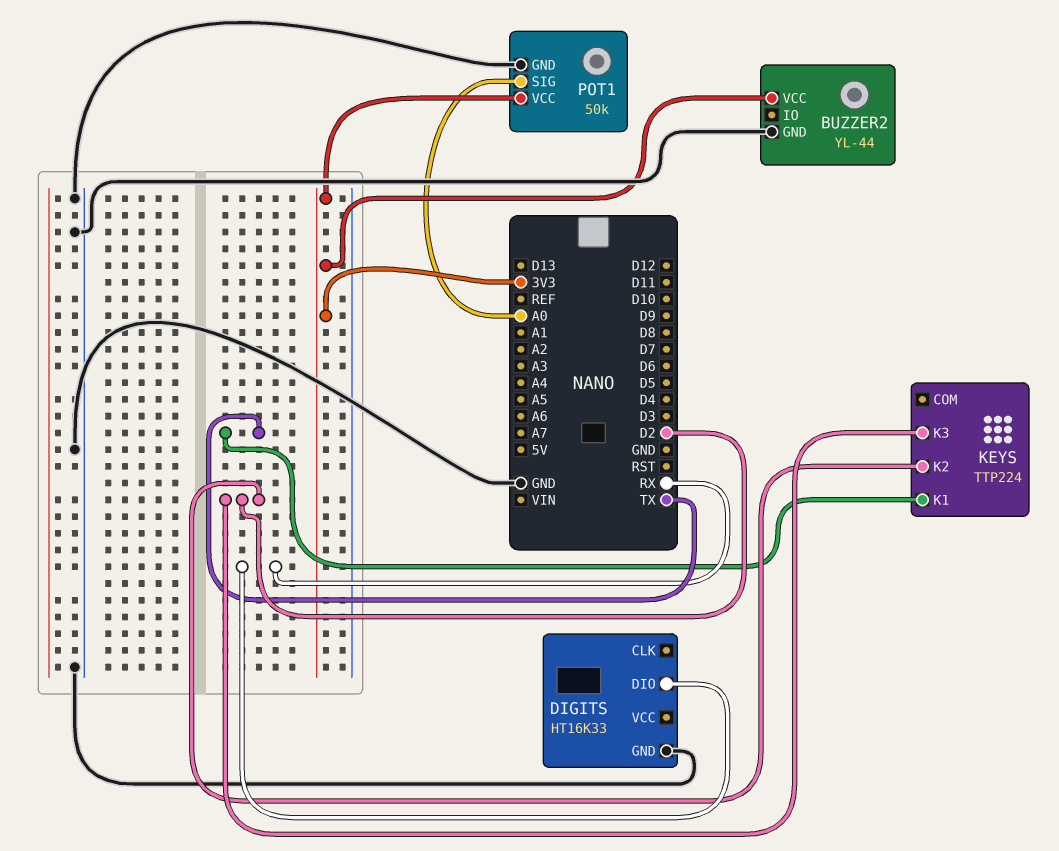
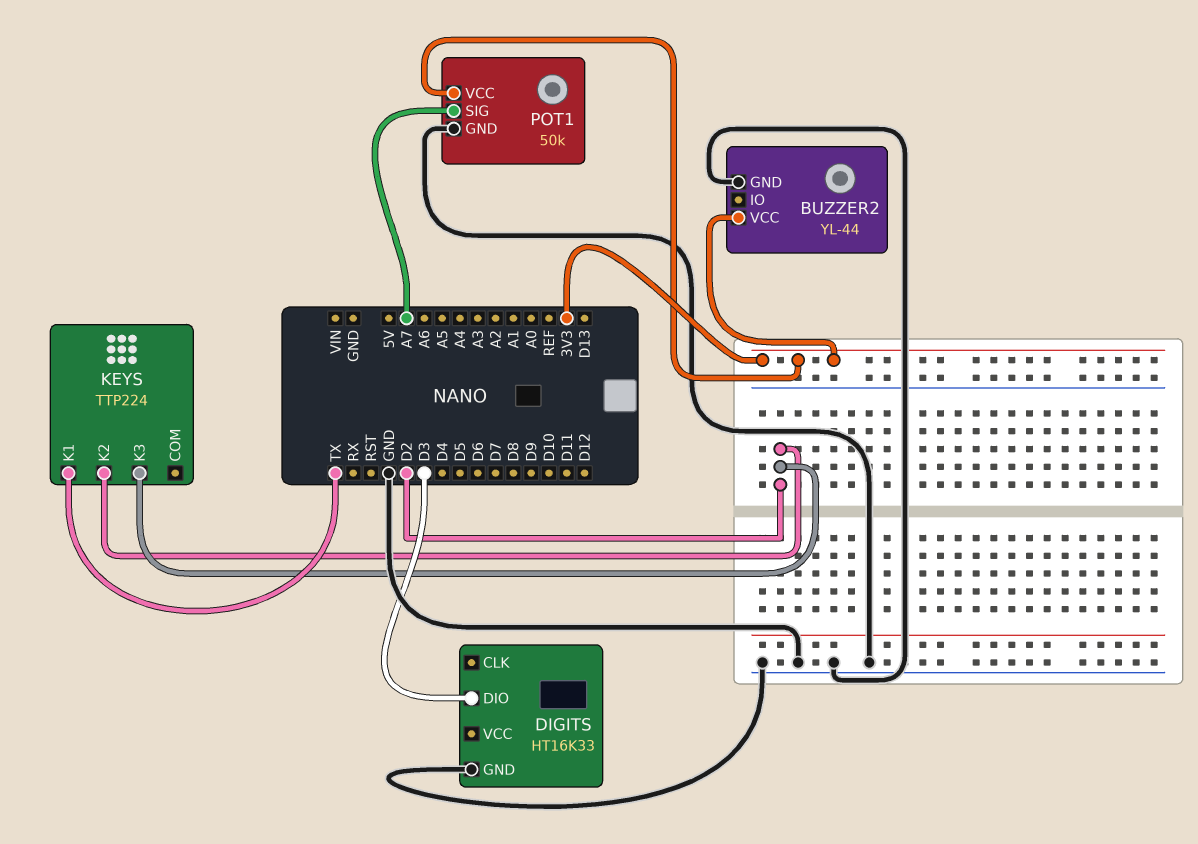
DIGITS pin DIO: RX -> D3
POT1 pin SIG: A0 -> A7

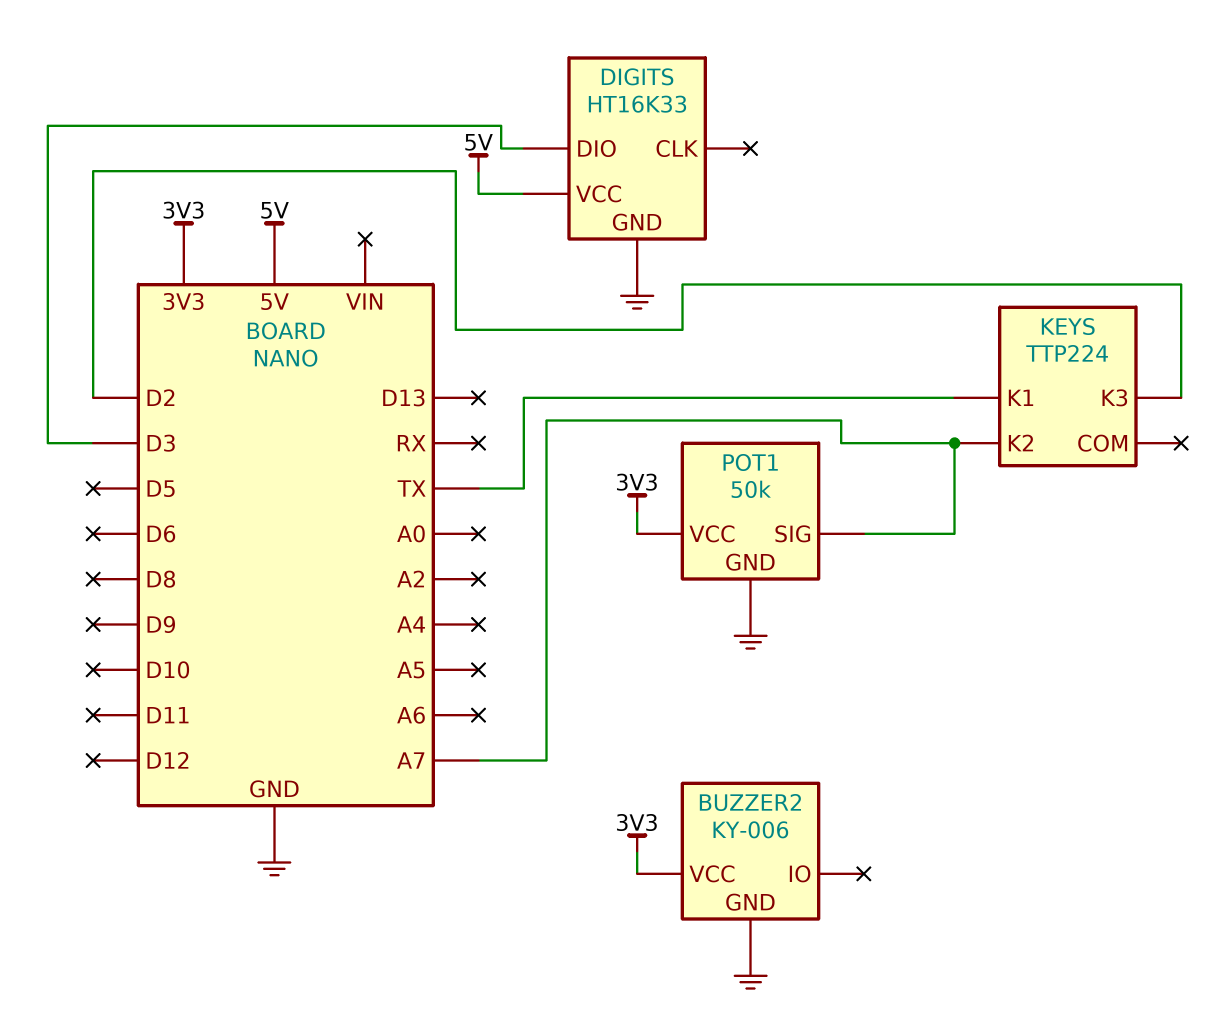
BUZZER2: YL-44 -> KY-006
DIGITS pin VCC: none -> 5V
KEYS pin K2: D2 -> A7

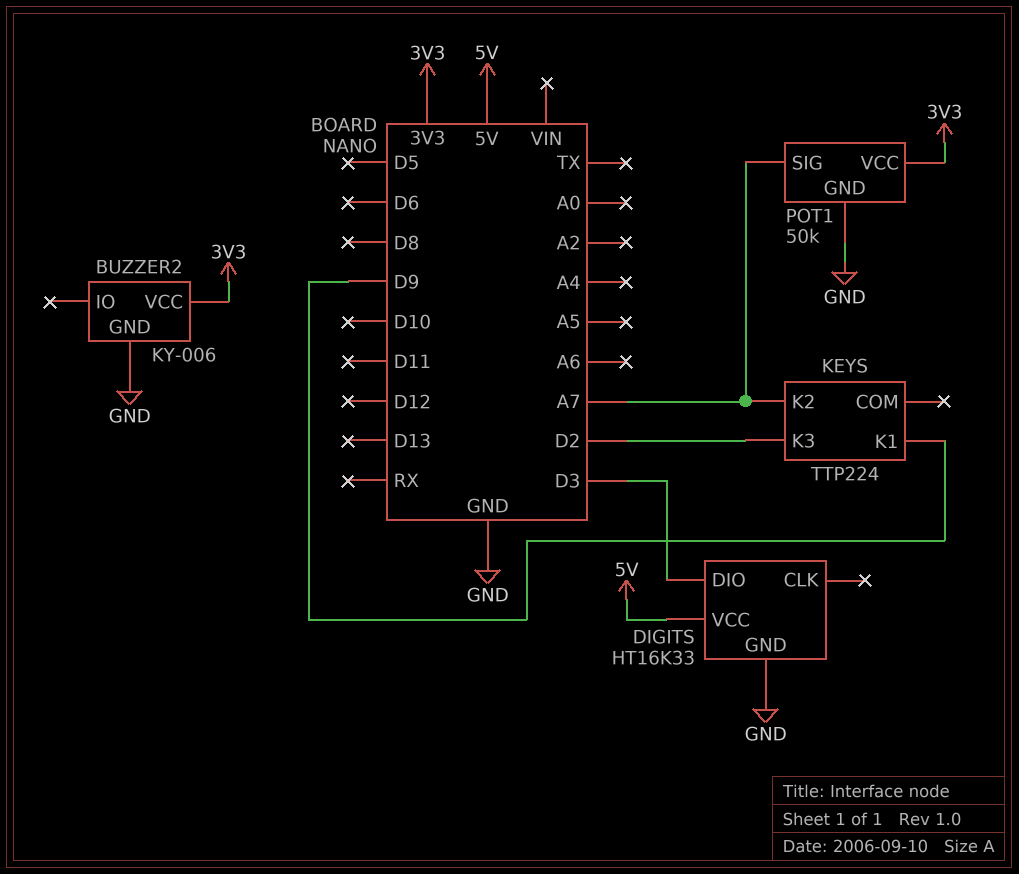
KEYS pin K1: TX -> D9

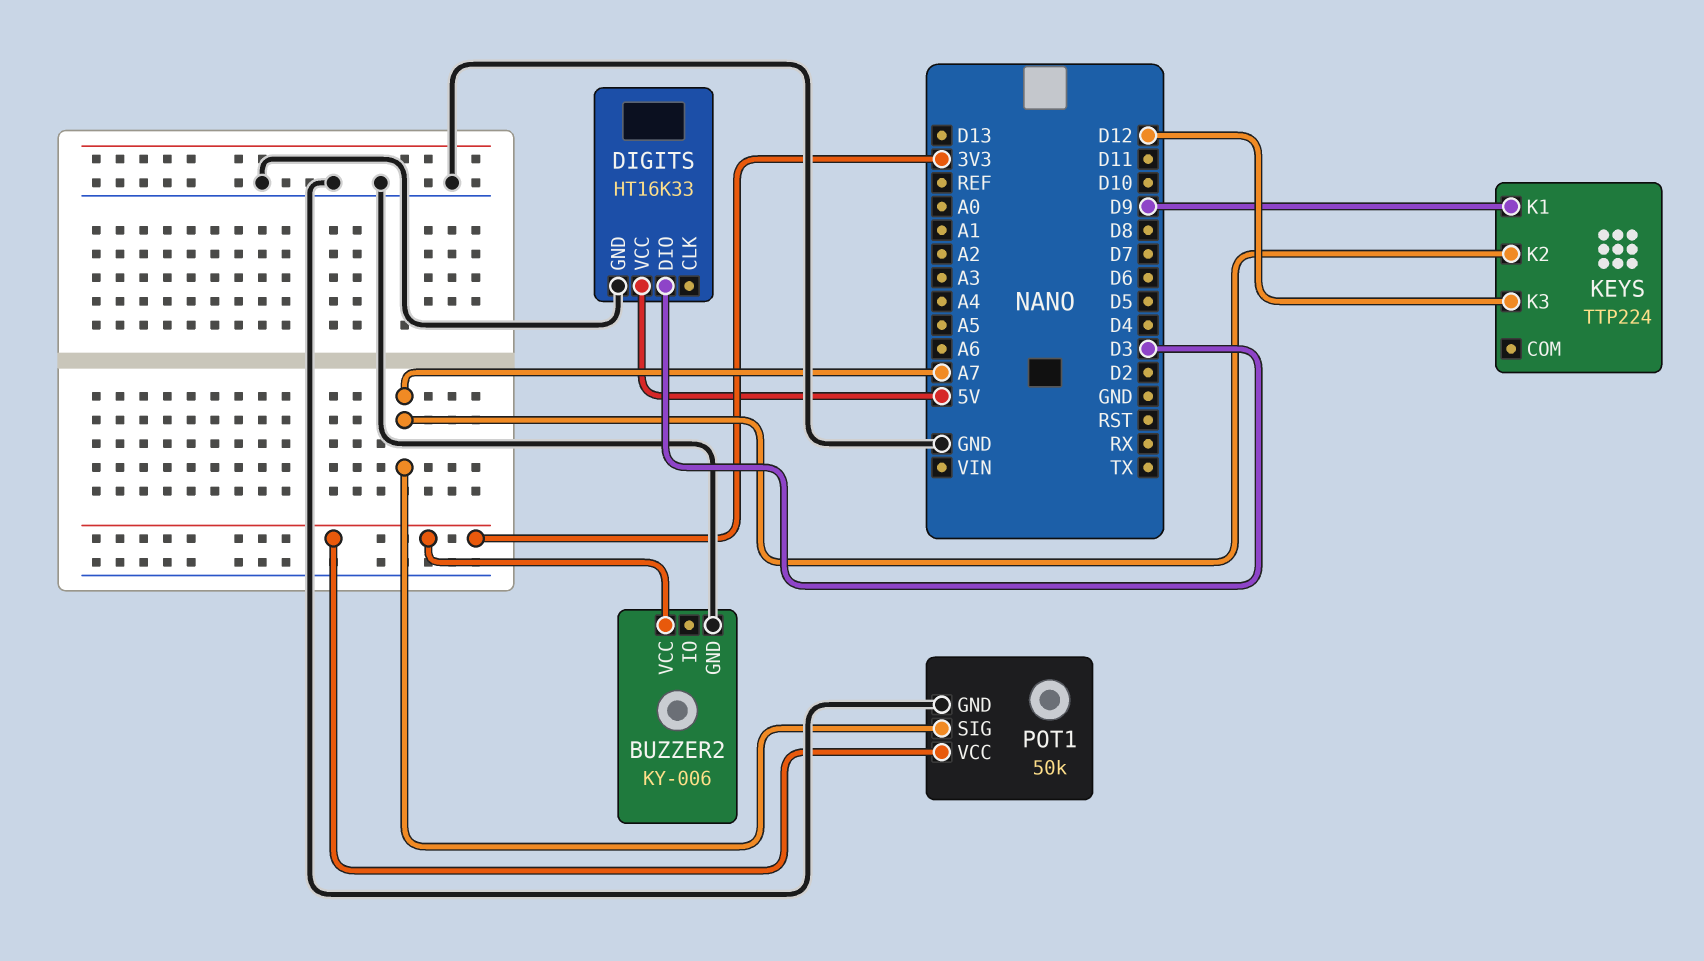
KEYS pin K3: D2 -> D12

